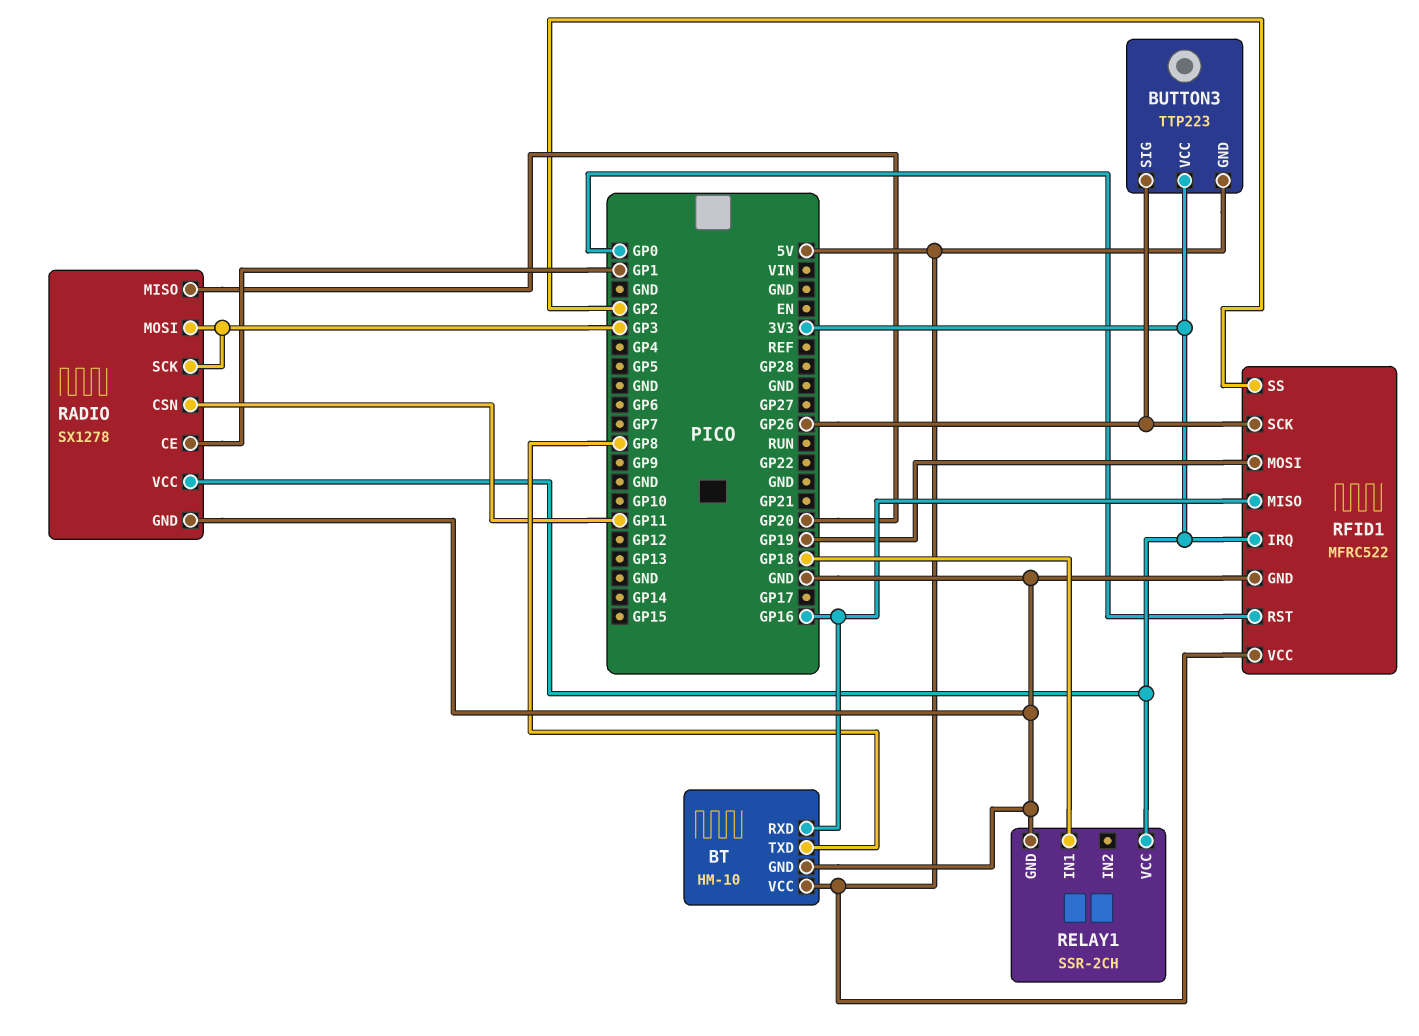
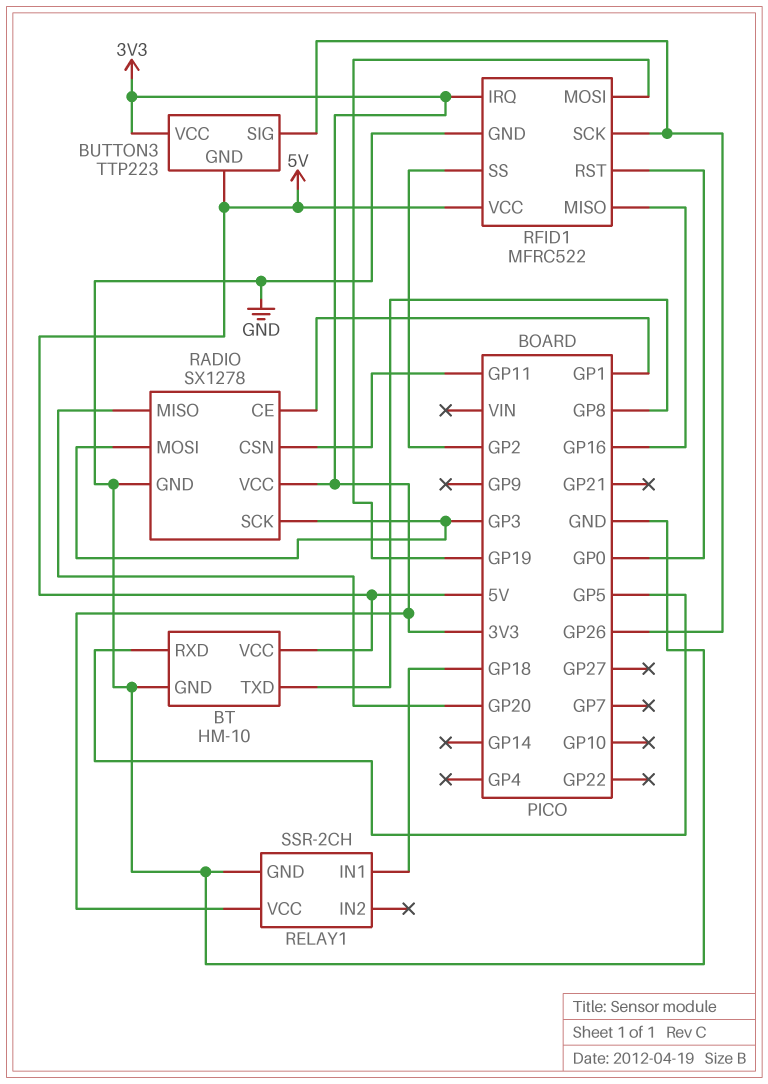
BT pin RXD: GP16 -> GP5

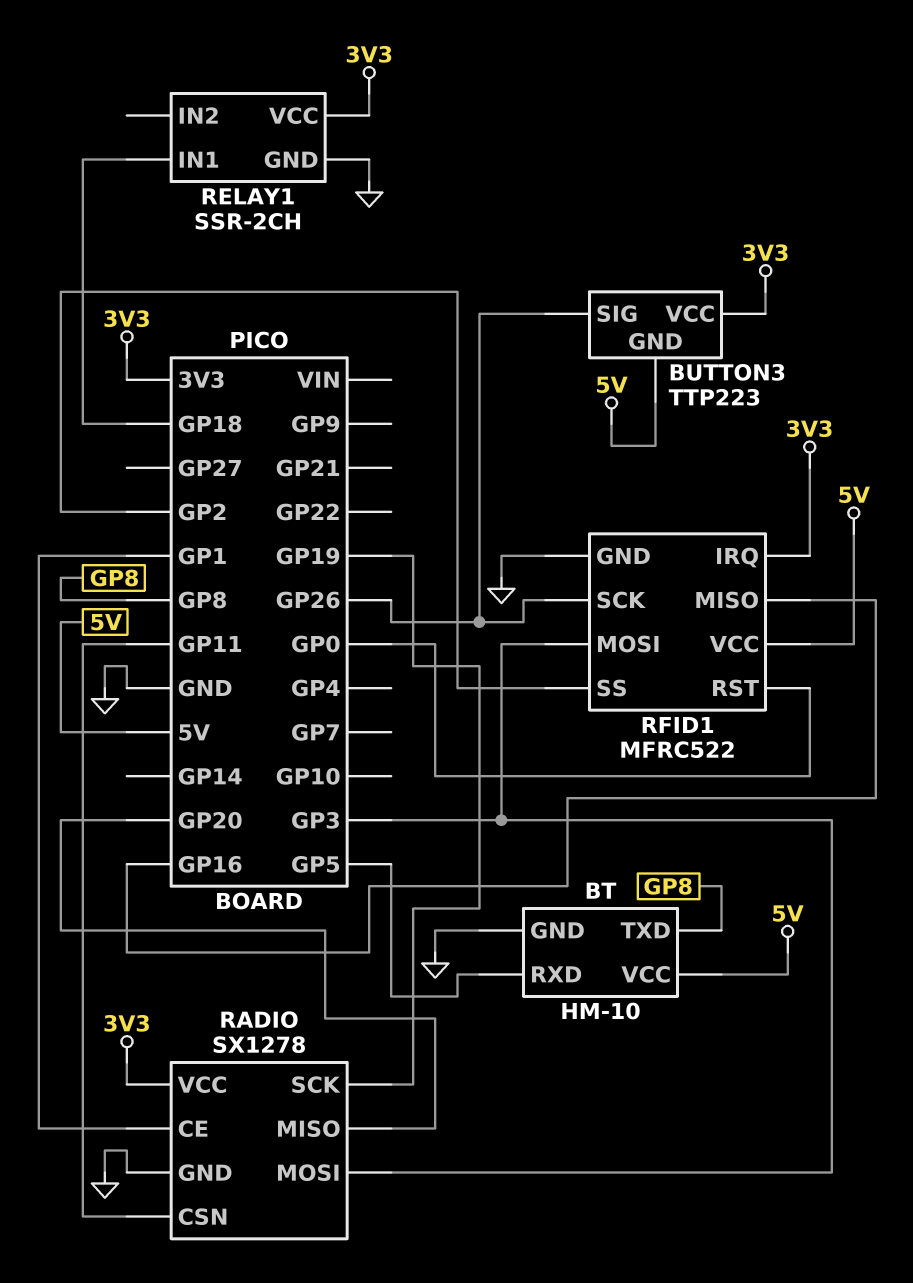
RADIO pin SCK: GP3 -> GP19
RFID1 pin MOSI: GP19 -> GP3

